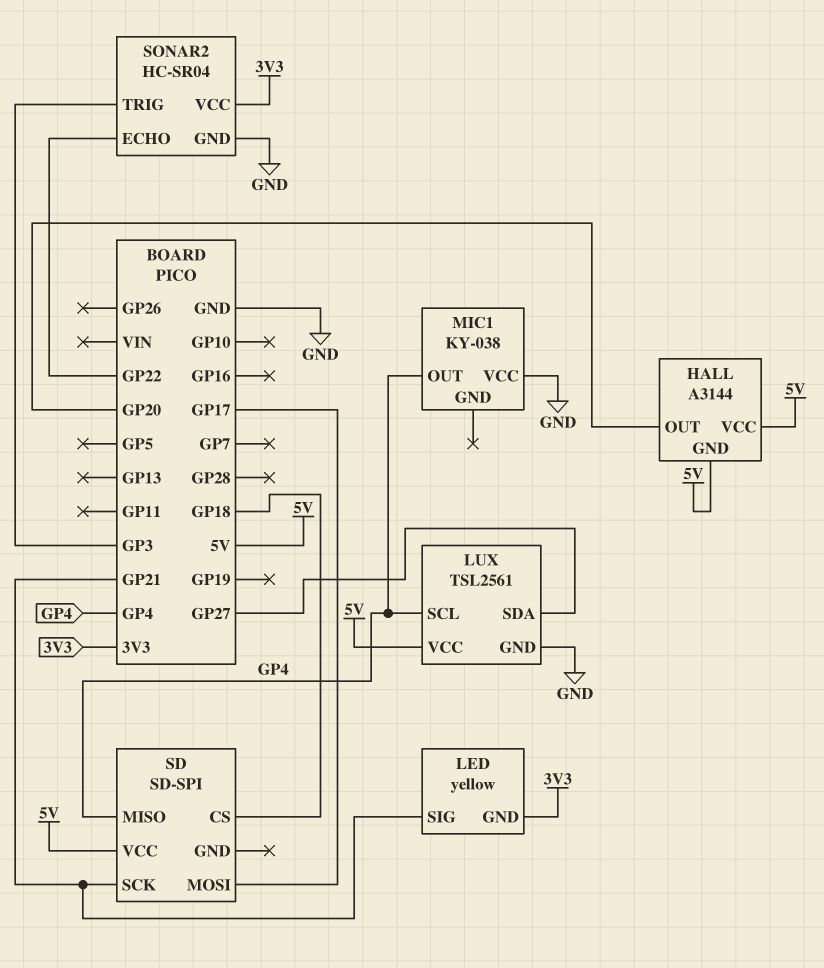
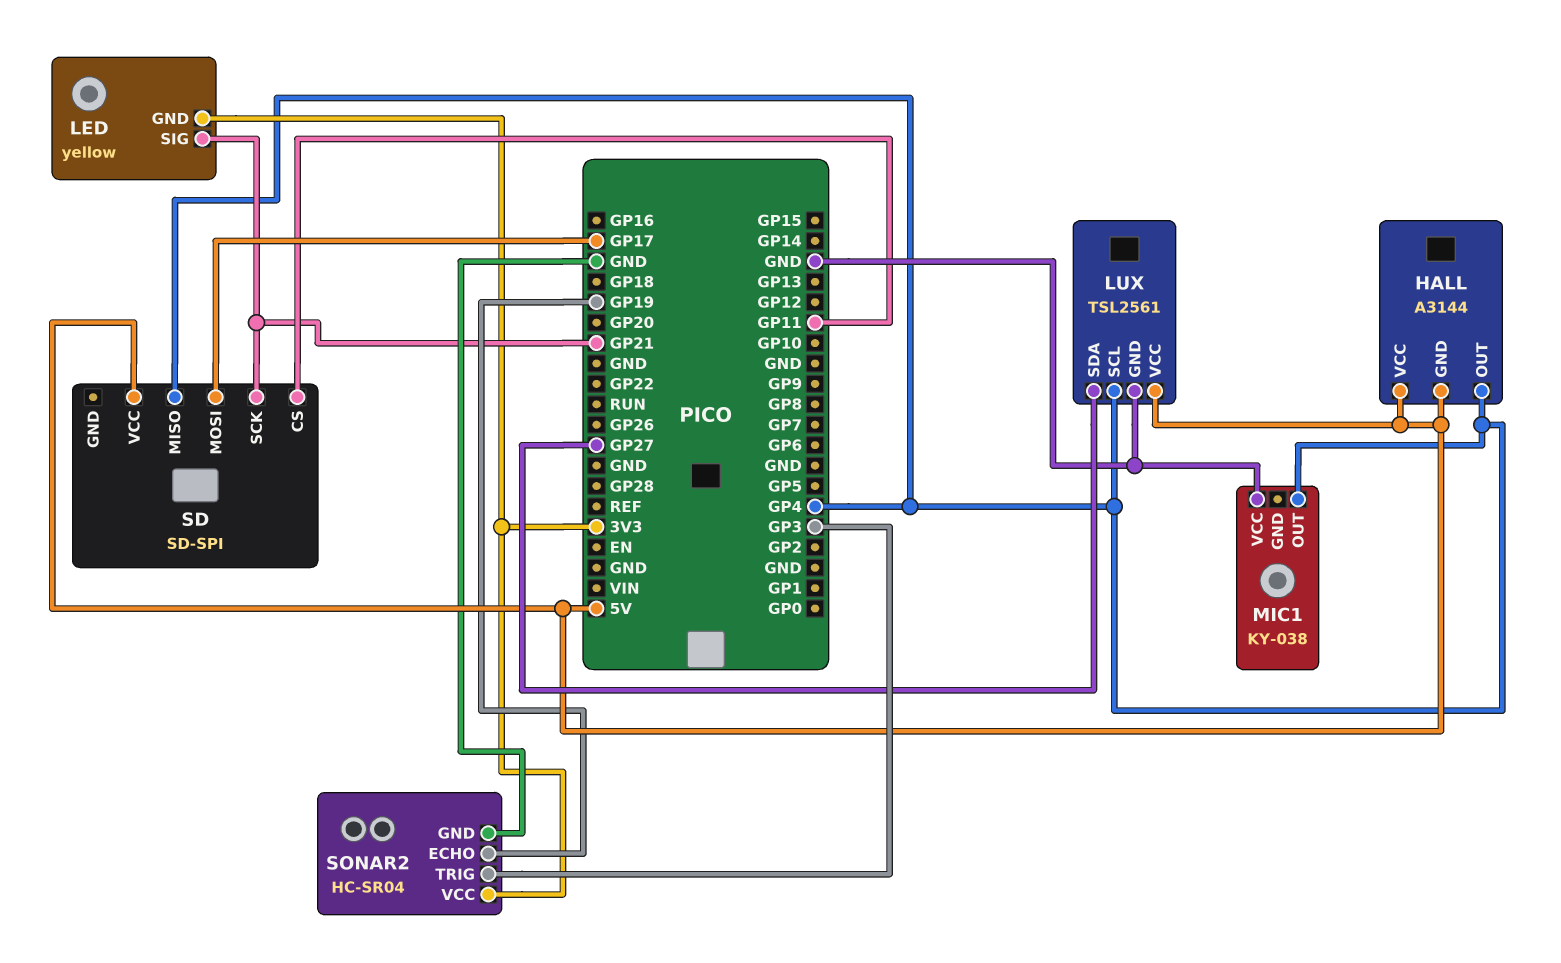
HALL pin OUT: GP20 -> GP4
SD pin CS: GP18 -> GP11
SONAR2 pin ECHO: GP22 -> GP19

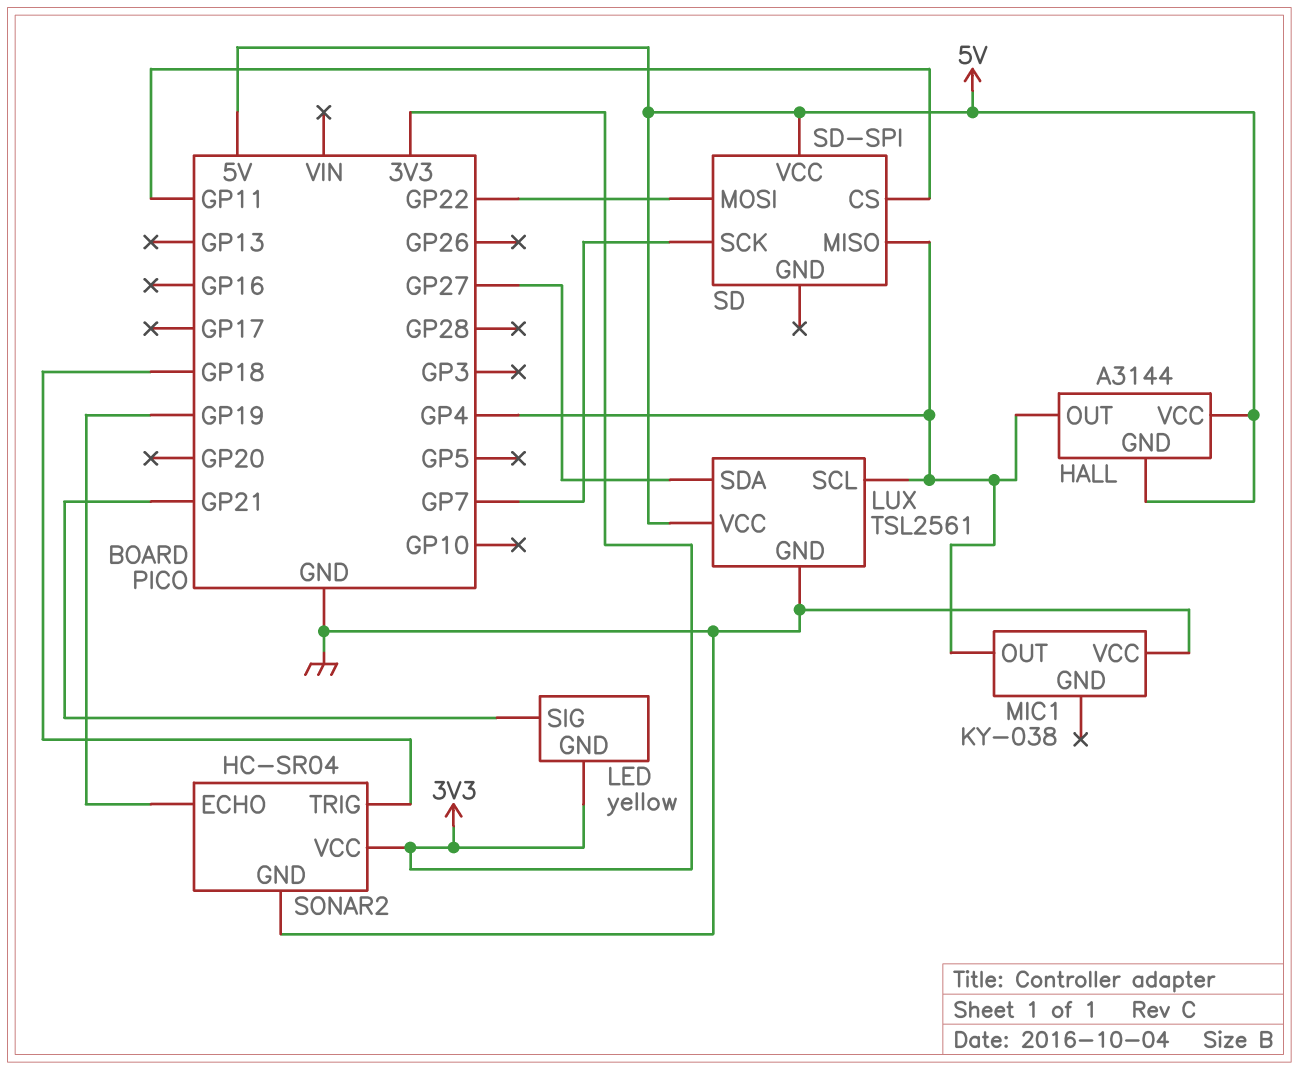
SD pin MOSI: GP17 -> GP22
SD pin SCK: GP21 -> GP7
SONAR2 pin TRIG: GP3 -> GP18

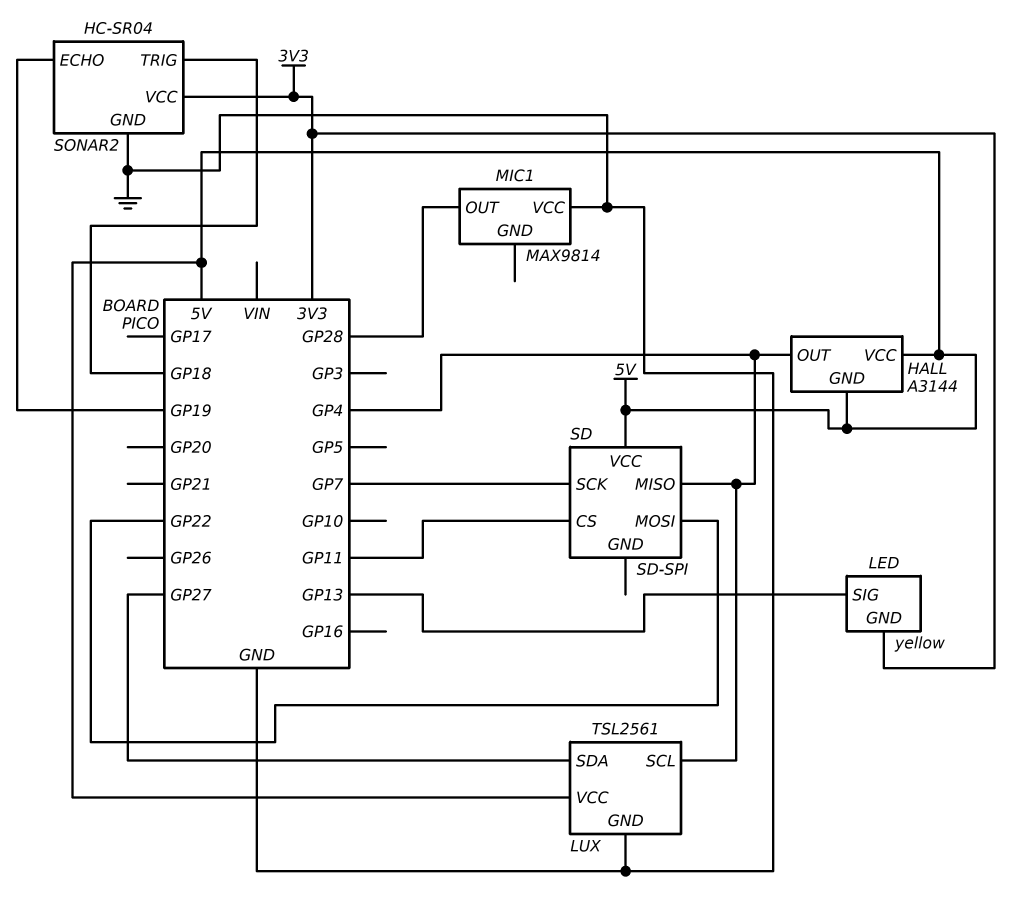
LED pin SIG: GP21 -> GP13
MIC1: KY-038 -> MAX9814
MIC1 pin OUT: GP4 -> GP28

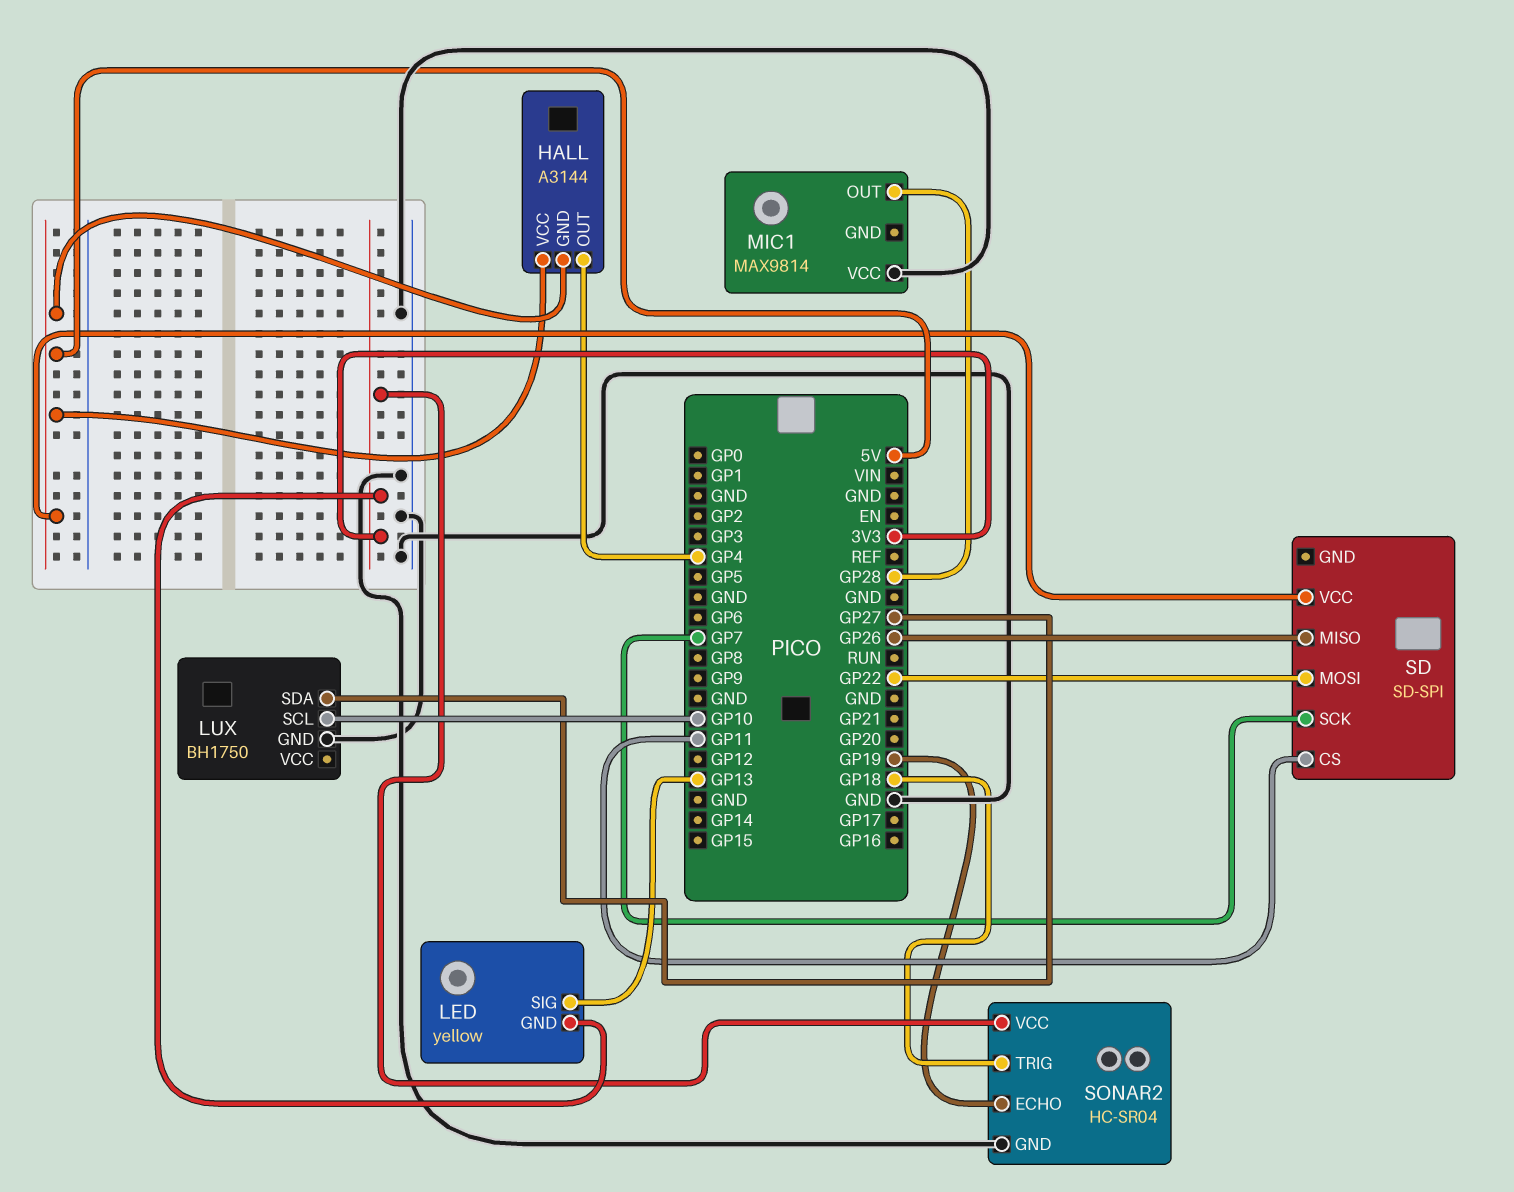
LUX: TSL2561 -> BH1750
LUX pin SCL: GP4 -> GP10
LUX pin VCC: 5V -> none
SD pin MISO: GP4 -> GP26

